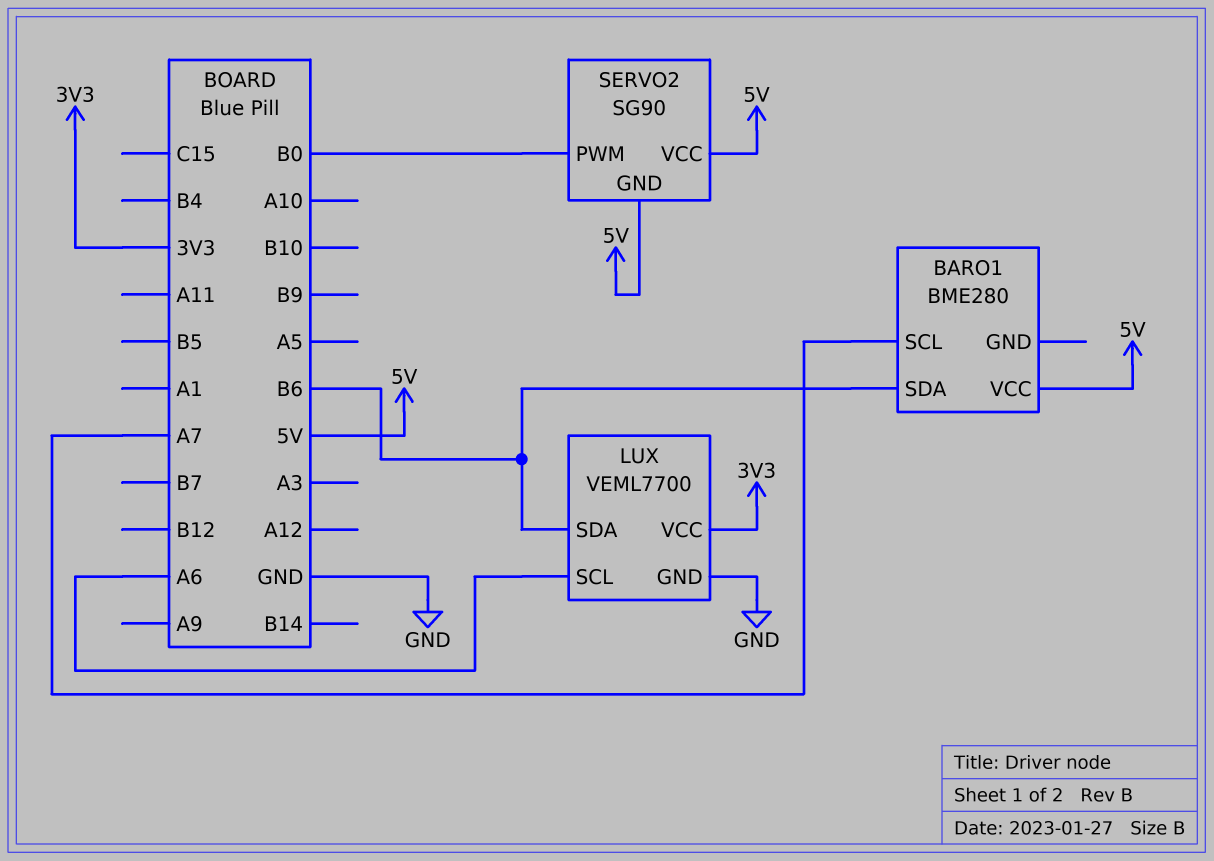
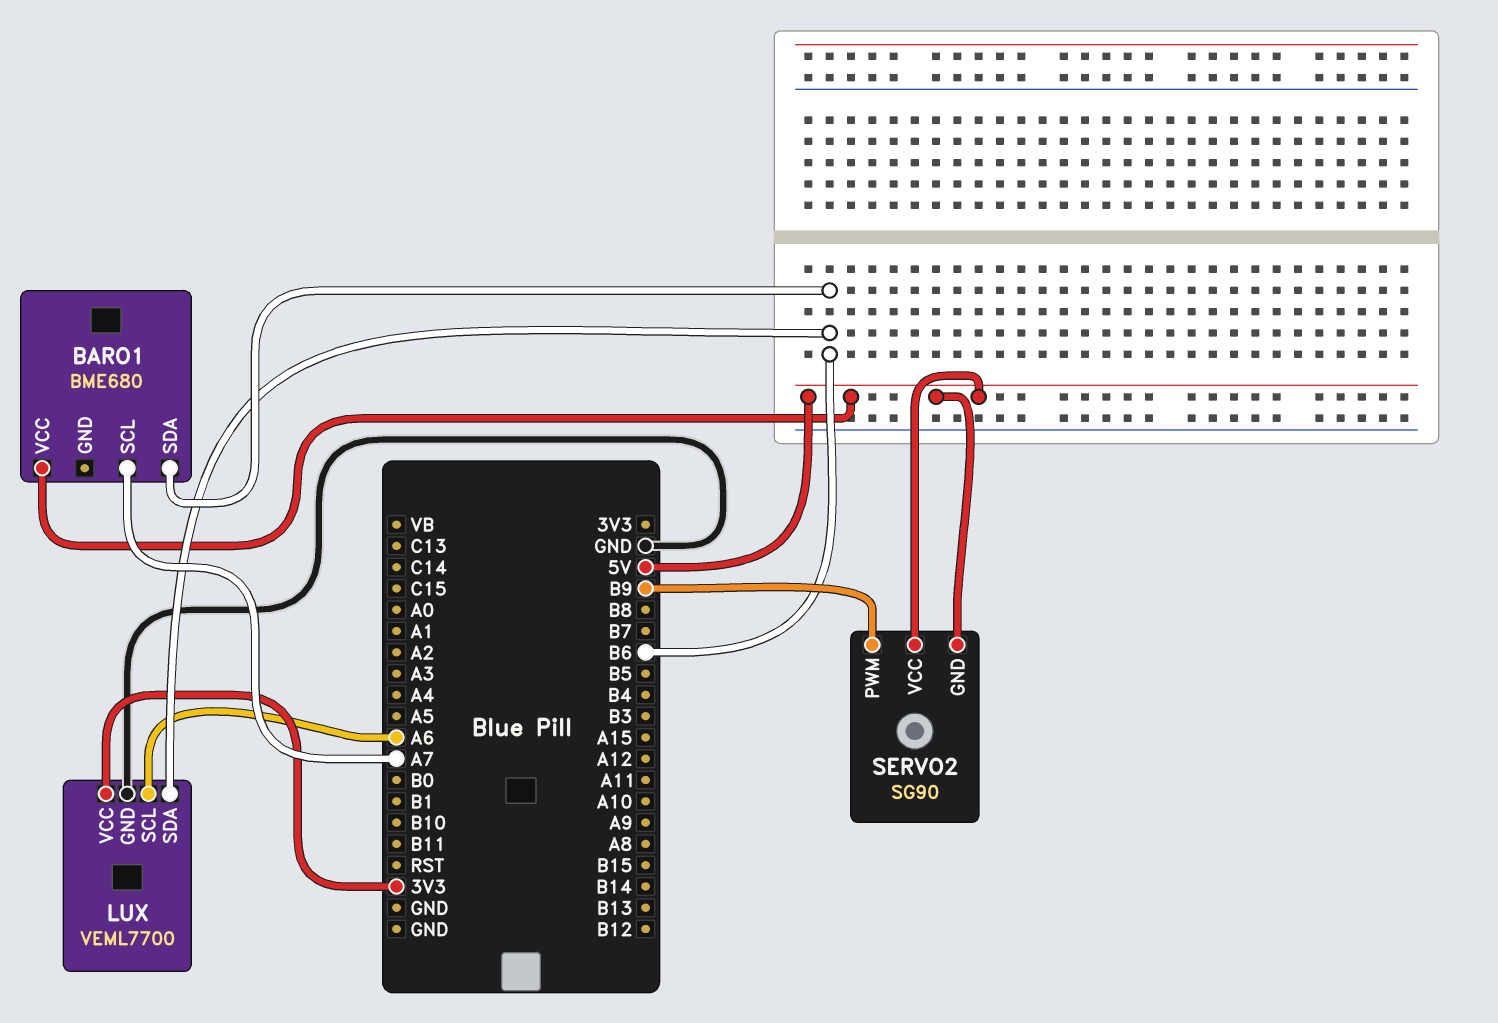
BARO1: BME280 -> BME680
SERVO2 pin PWM: B0 -> B9

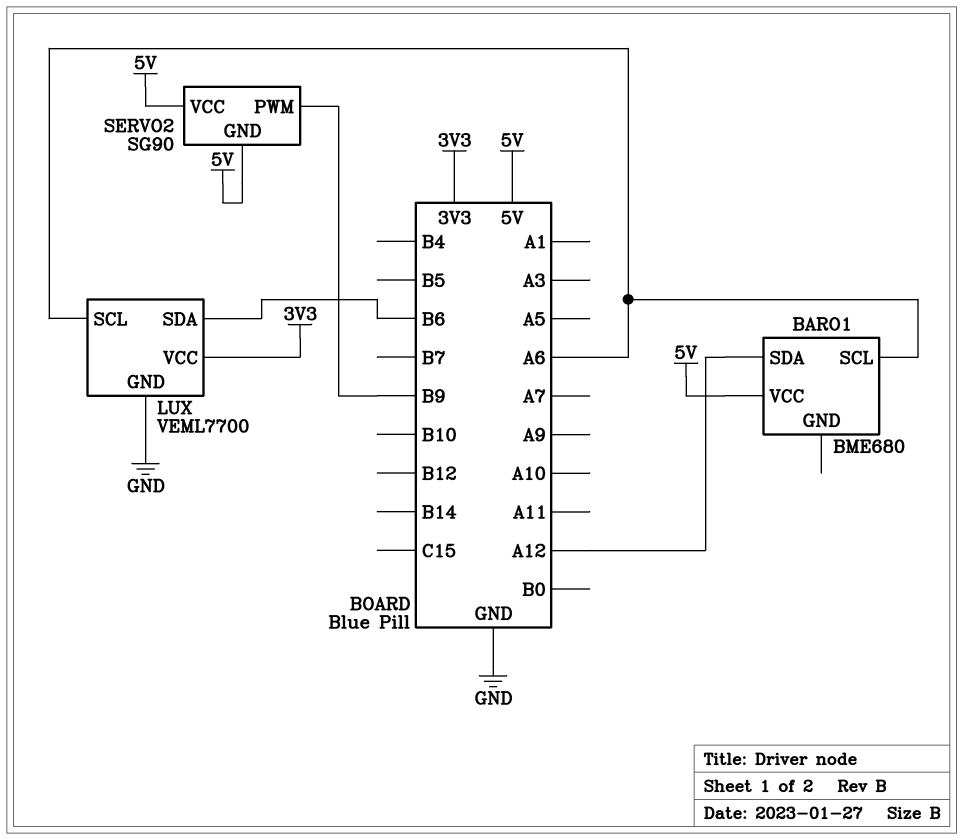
BARO1 pin SCL: A7 -> A6
BARO1 pin SDA: B6 -> A12

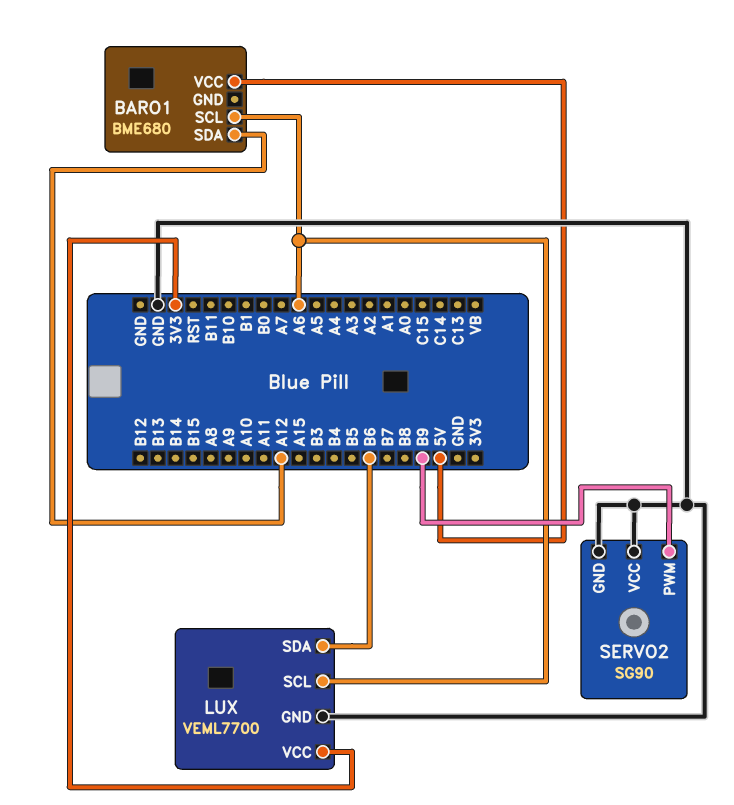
SERVO2 pin GND: 5V -> GND
SERVO2 pin VCC: 5V -> GND

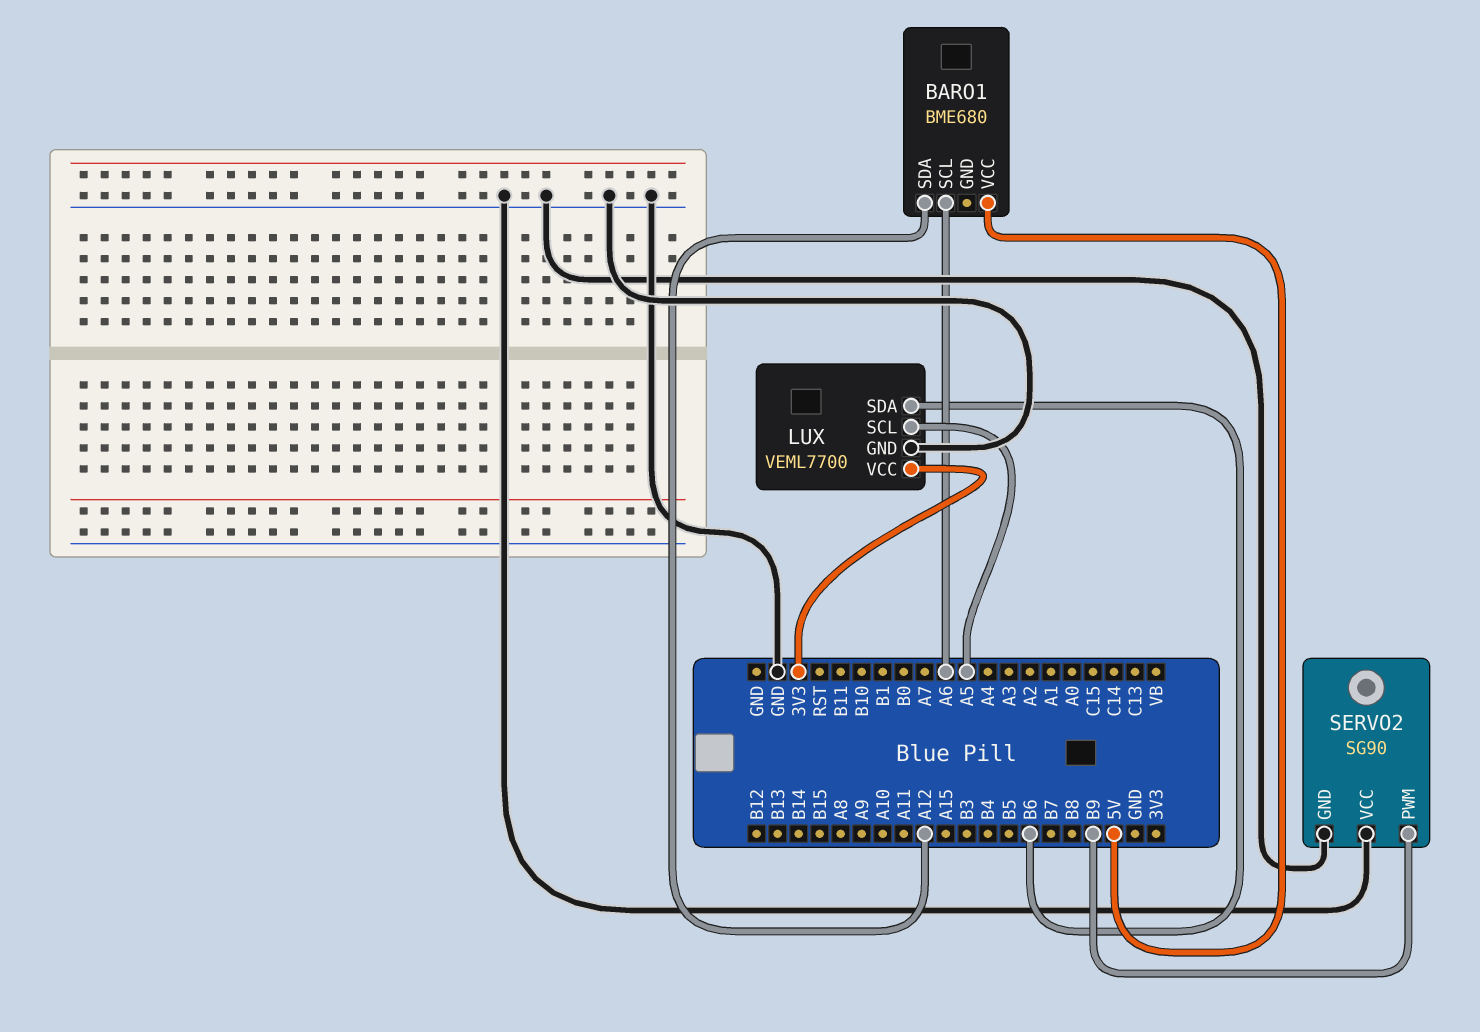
LUX pin SCL: A6 -> A5

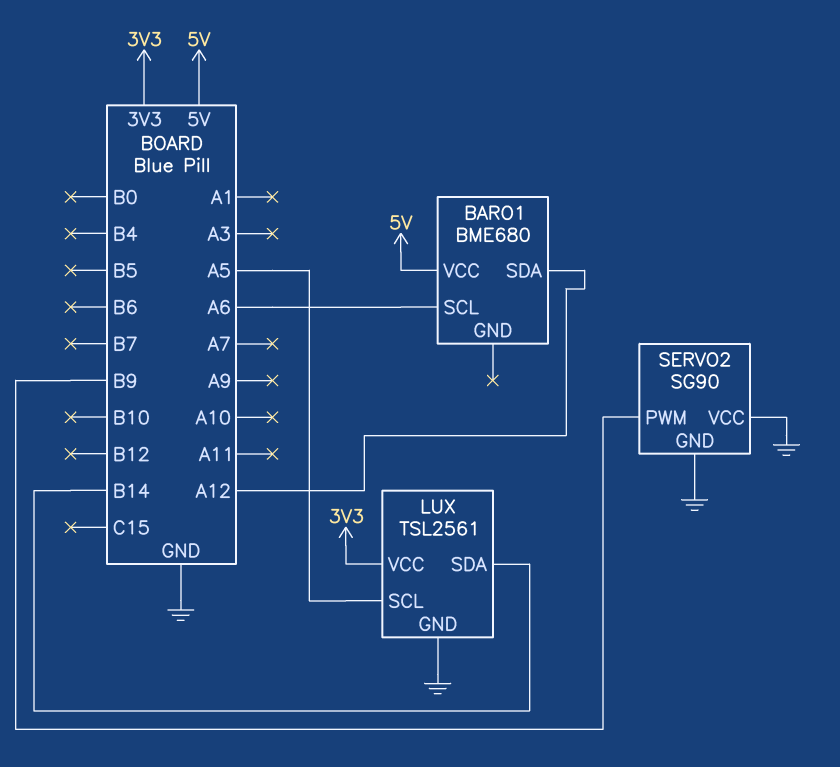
LUX: VEML7700 -> TSL2561
LUX pin SDA: B6 -> B14

